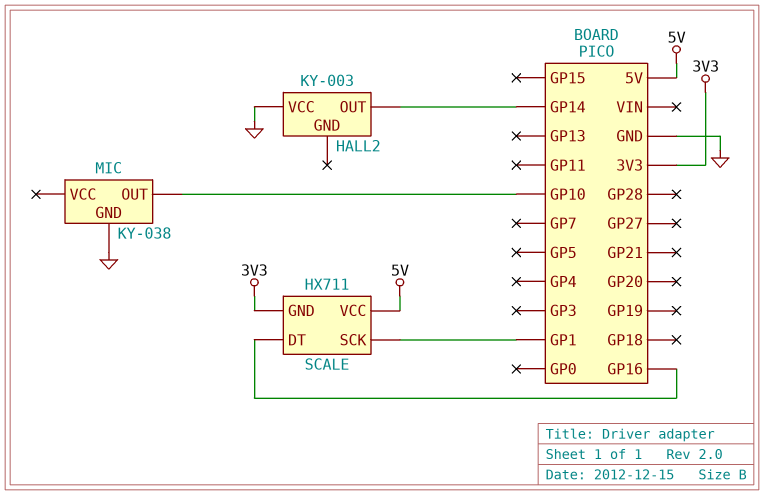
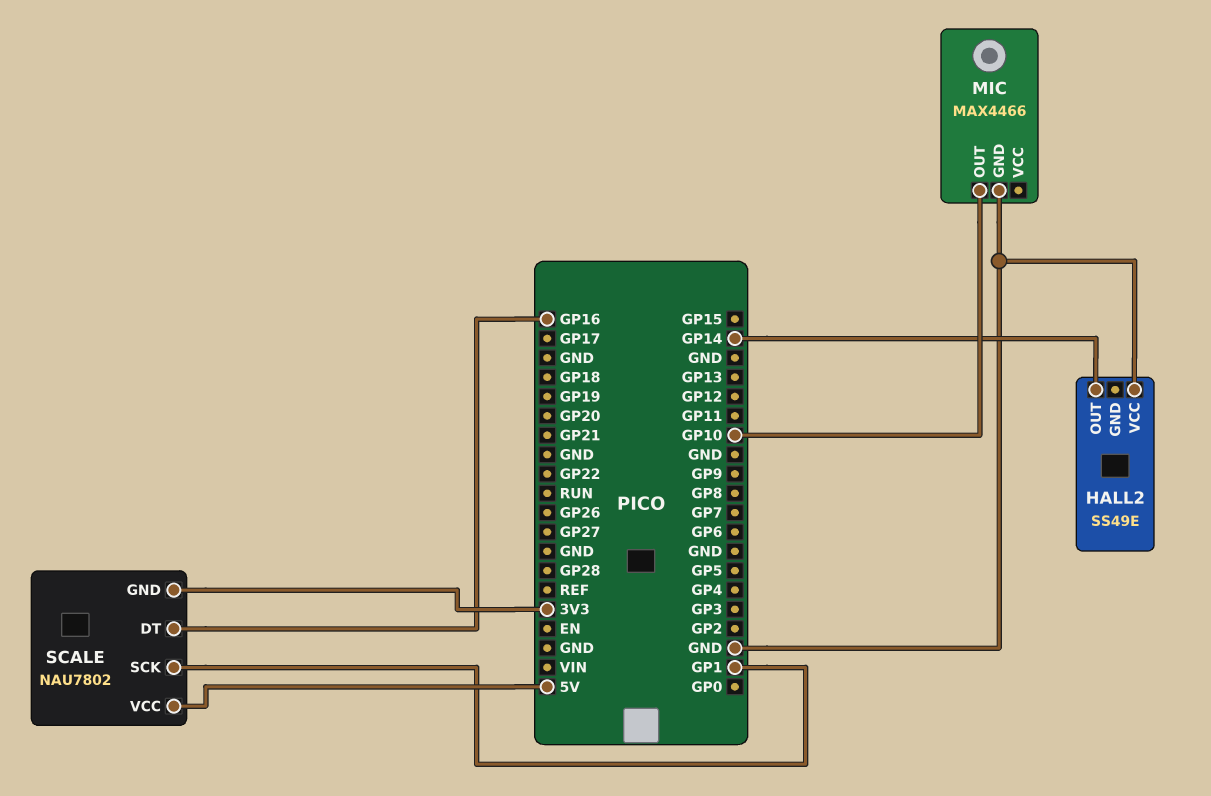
HALL2: KY-003 -> SS49E
MIC: KY-038 -> MAX4466
SCALE: HX711 -> NAU7802

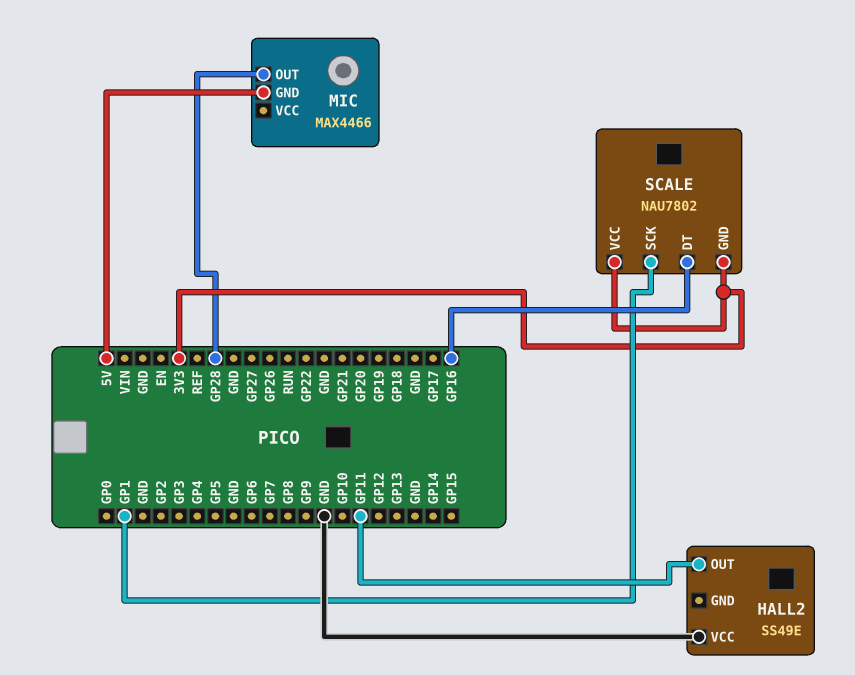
HALL2 pin OUT: GP14 -> GP11
MIC pin GND: GND -> 5V
MIC pin OUT: GP10 -> GP28
SCALE pin VCC: 5V -> 3V3

